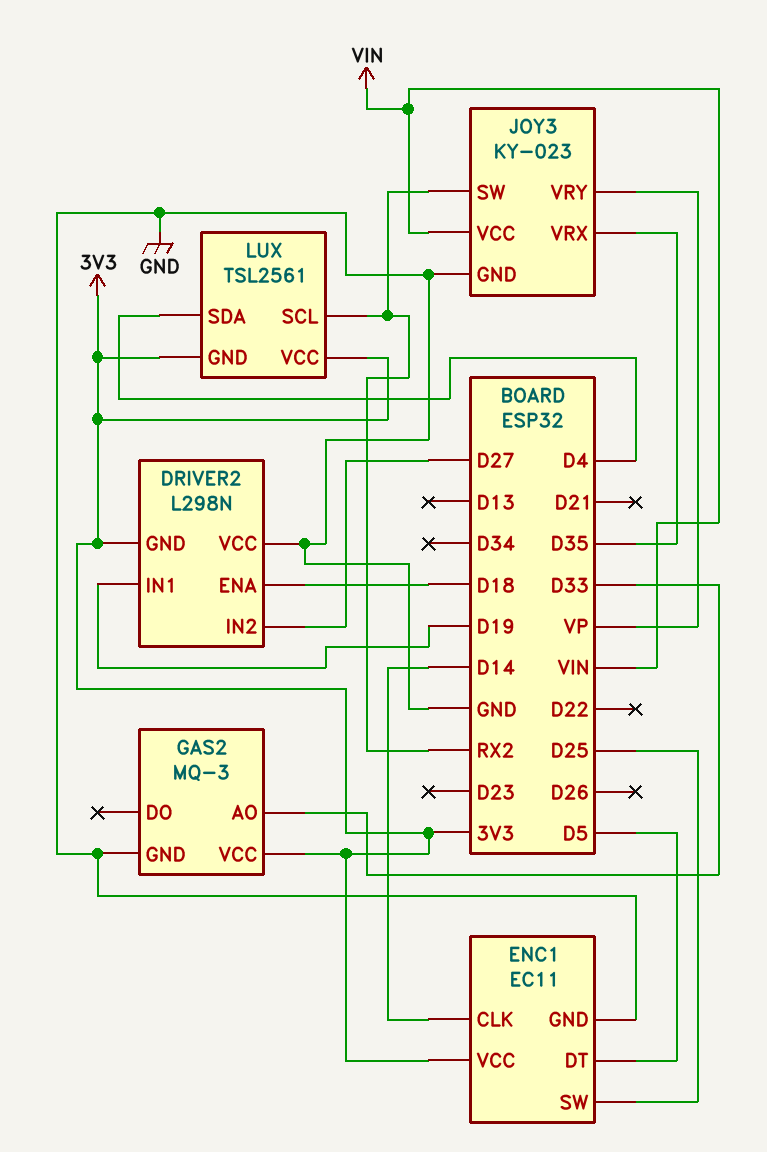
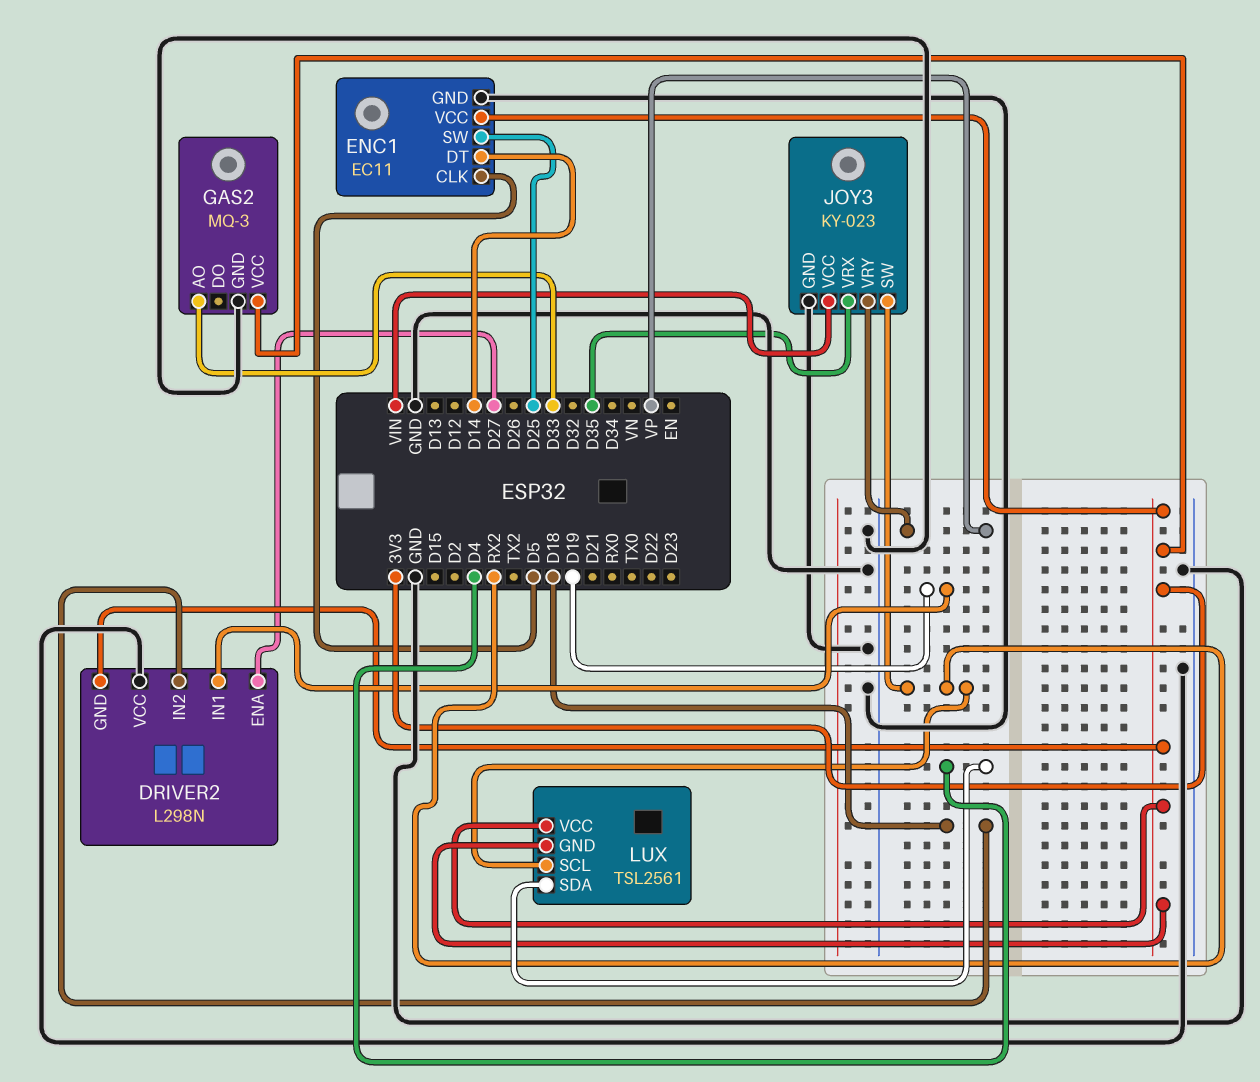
DRIVER2 pin ENA: D18 -> D27
DRIVER2 pin IN2: D27 -> D18
ENC1 pin CLK: D14 -> D5
ENC1 pin DT: D5 -> D14

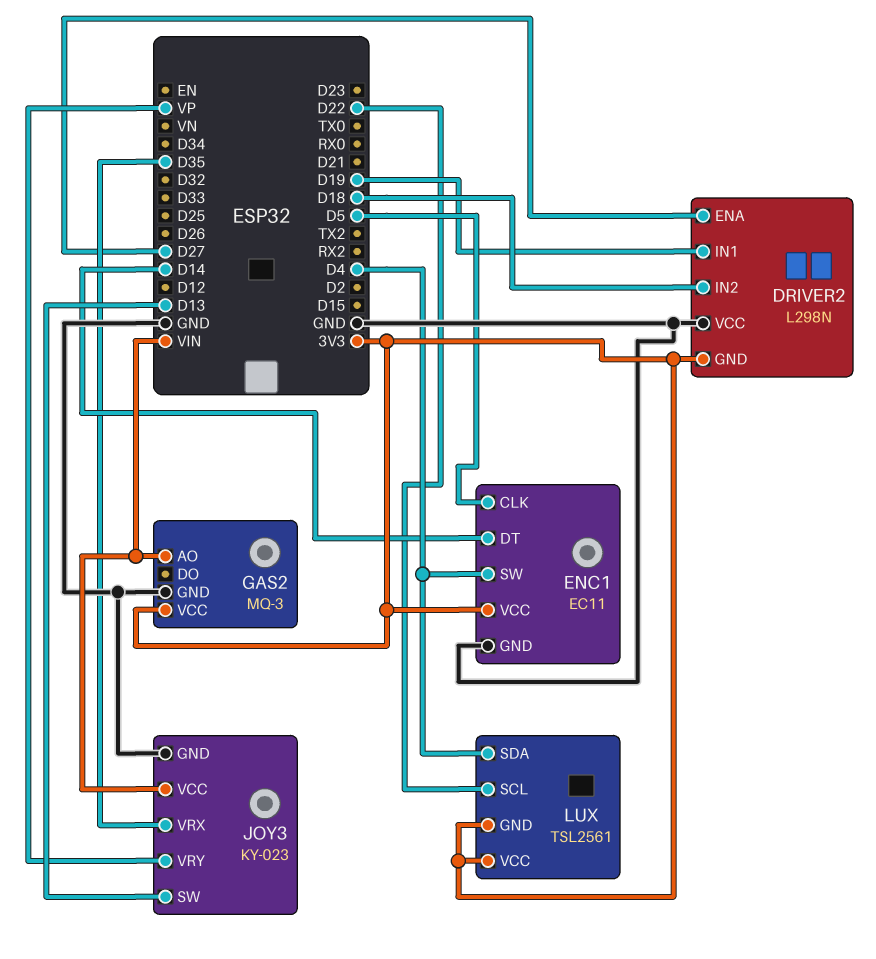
ENC1 pin SW: D25 -> D4
GAS2 pin AO: D33 -> VIN
JOY3 pin SW: RX2 -> D13
LUX pin SCL: RX2 -> D22

